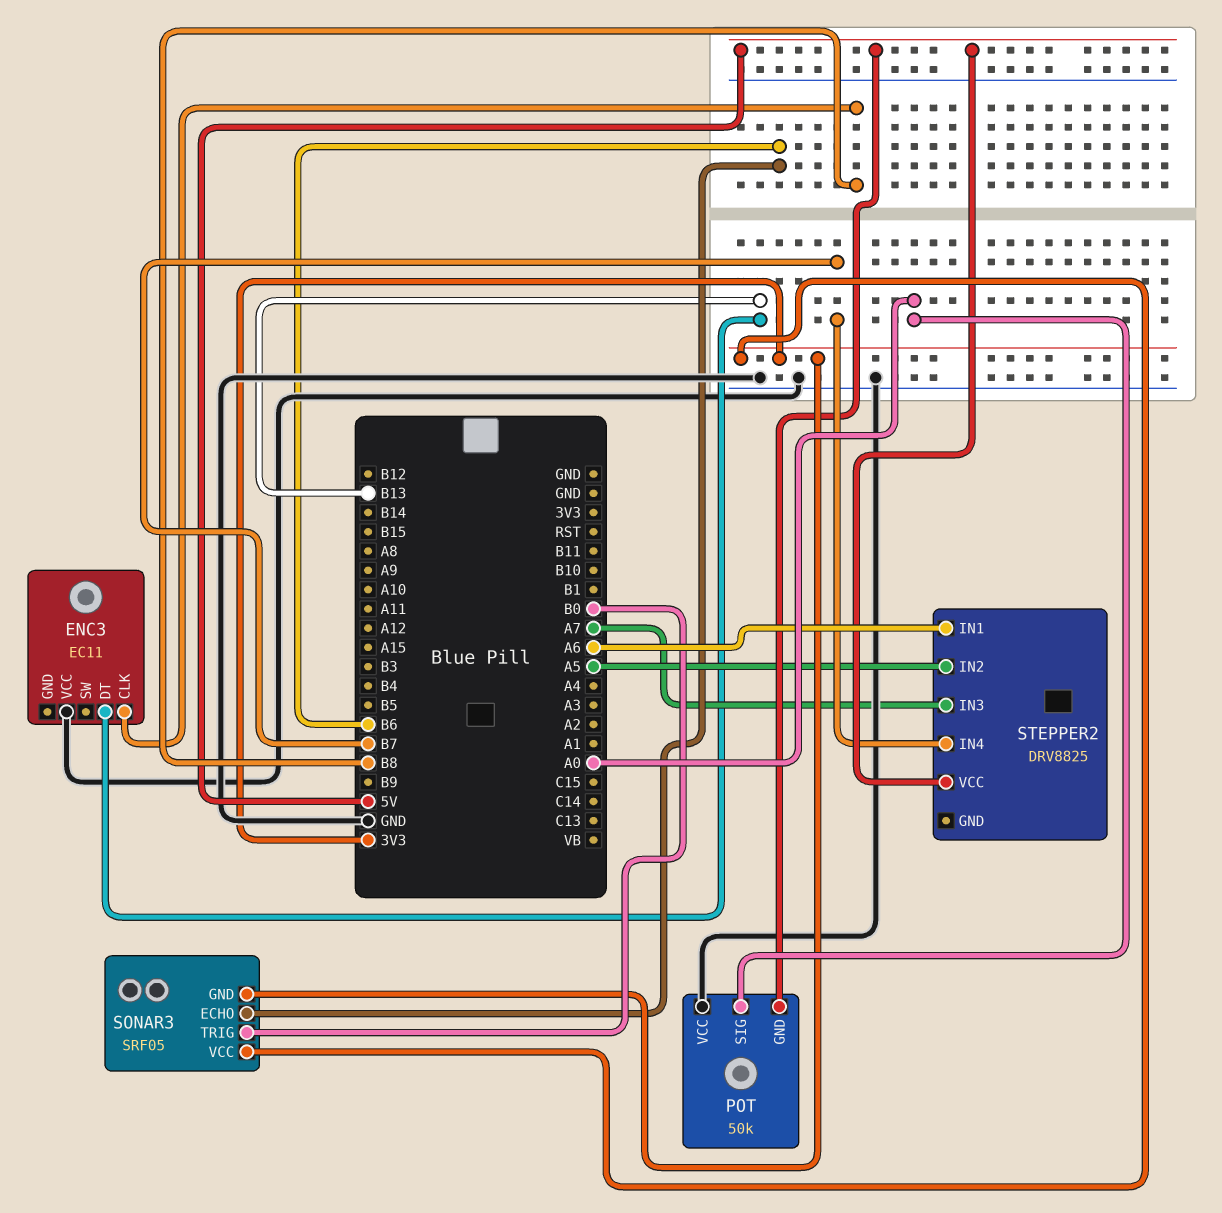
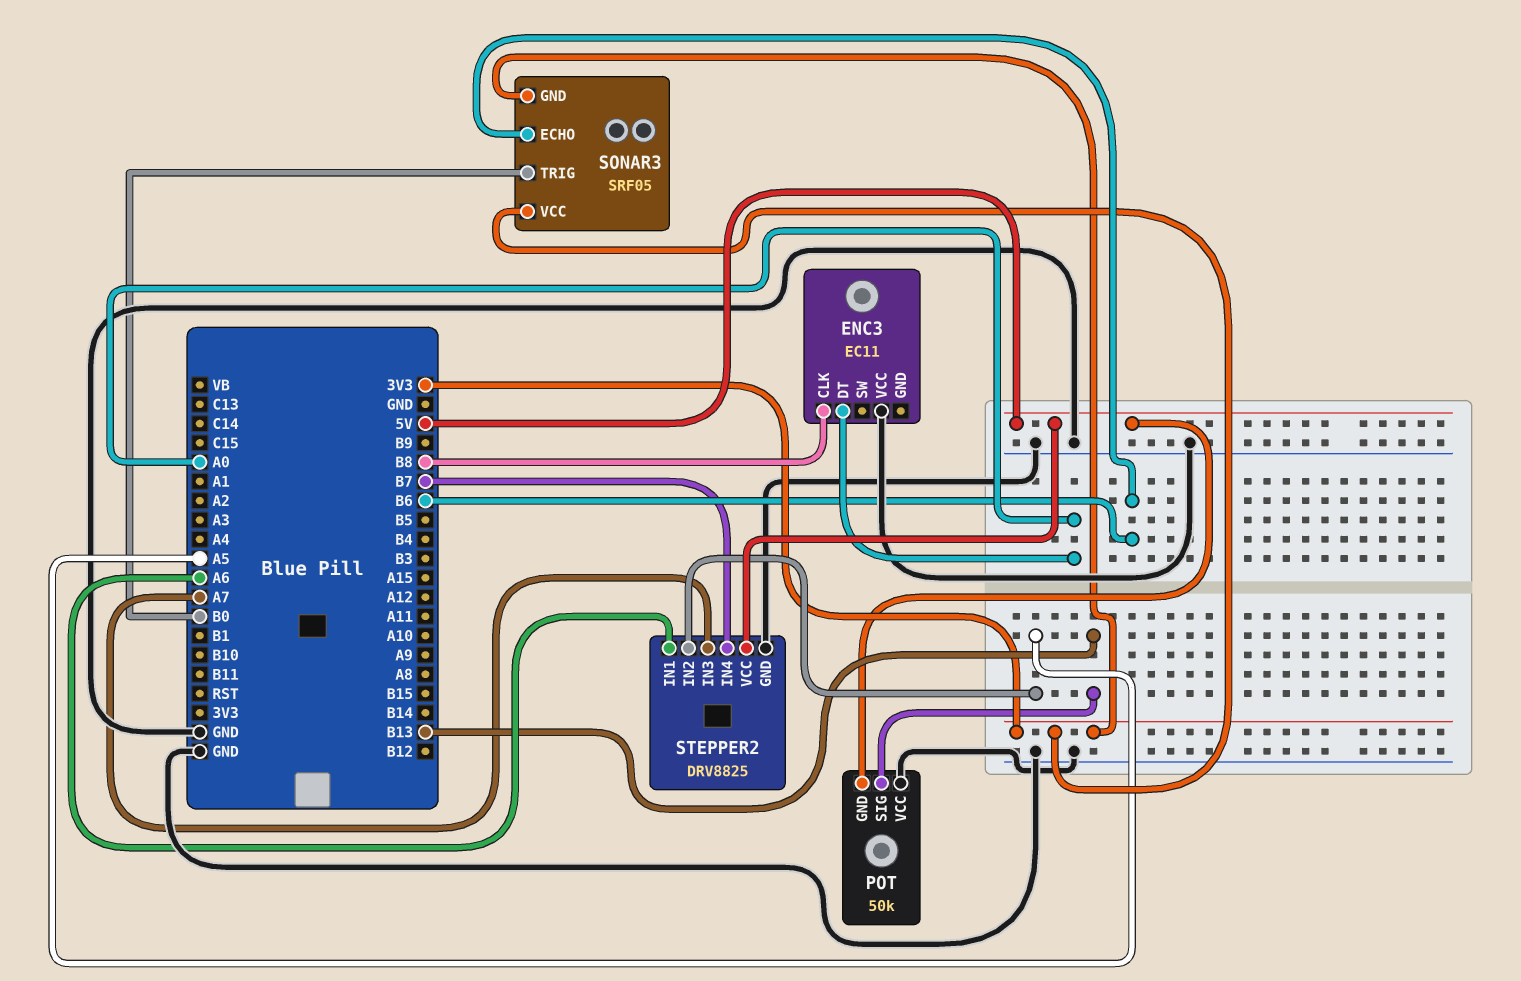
ENC3 pin DT: B13 -> A0
POT pin SIG: A0 -> B13
STEPPER2 pin GND: none -> GND

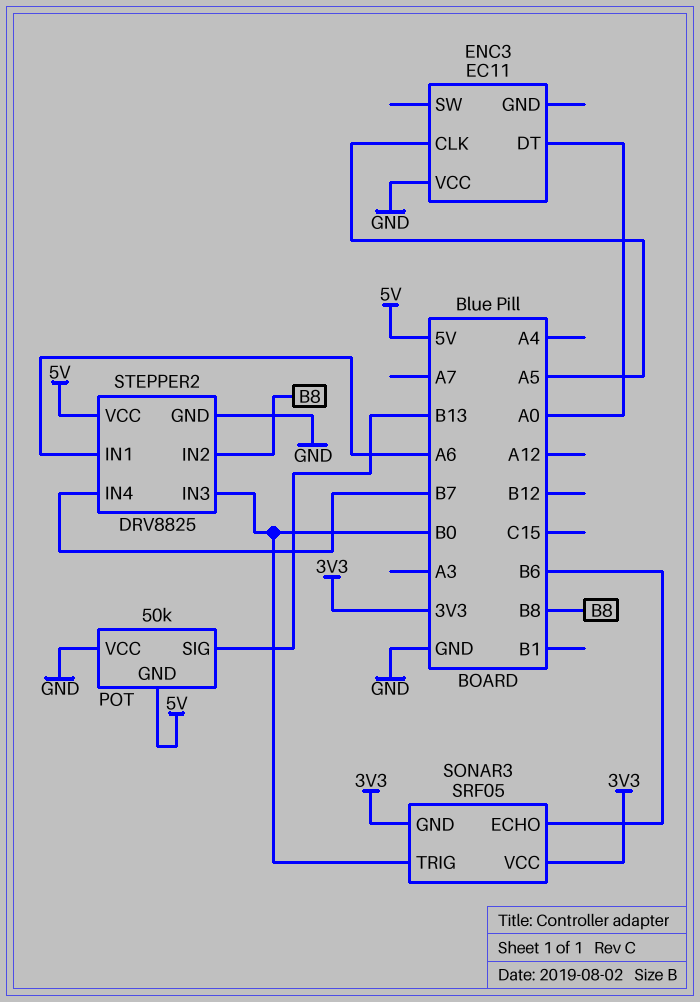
ENC3 pin CLK: B8 -> A5
STEPPER2 pin IN2: A5 -> B8
STEPPER2 pin IN3: A7 -> B0

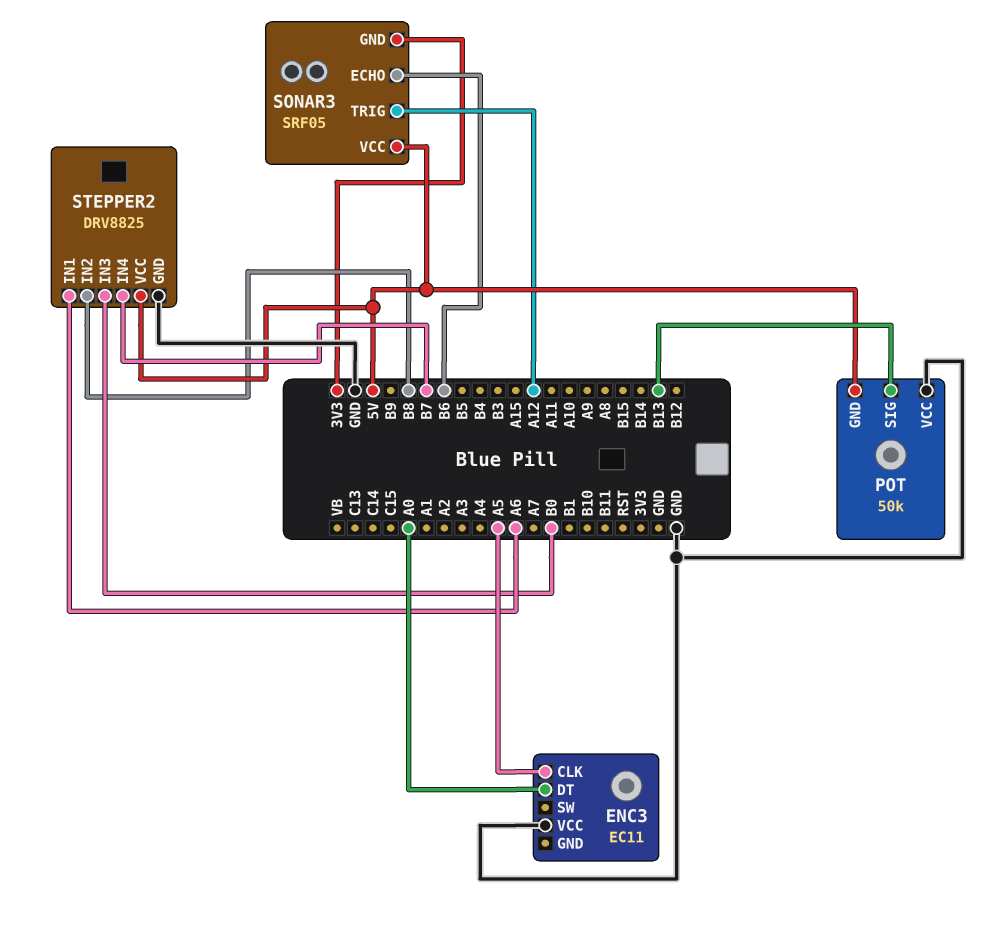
SONAR3 pin TRIG: B0 -> A12
SONAR3 pin VCC: 3V3 -> 5V

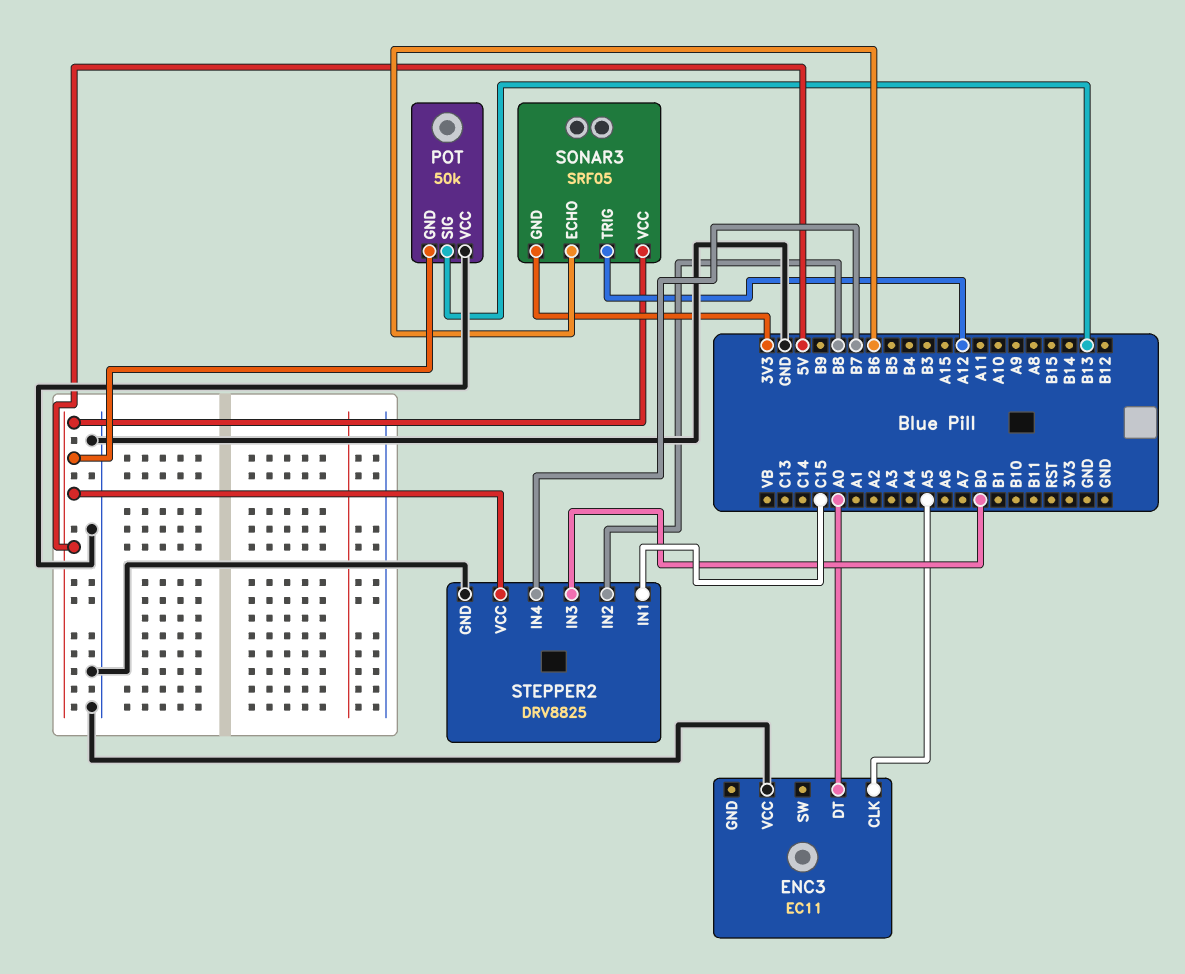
STEPPER2 pin IN1: A6 -> C15

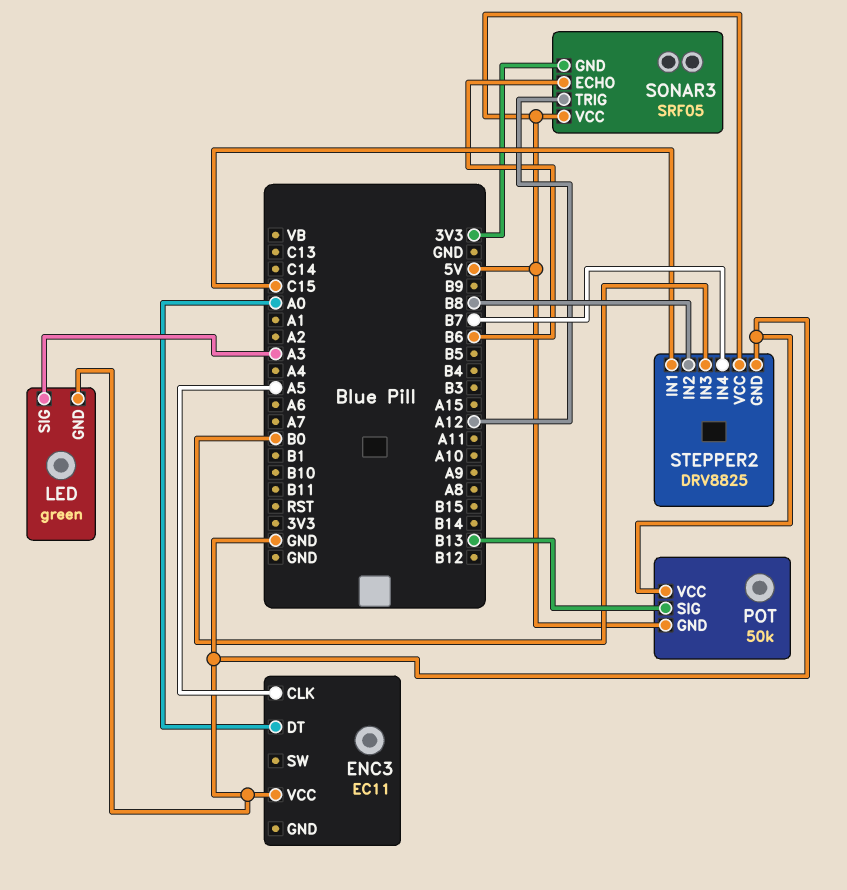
LED: none -> green
LED pin GND: none -> GND
LED pin SIG: none -> A3

